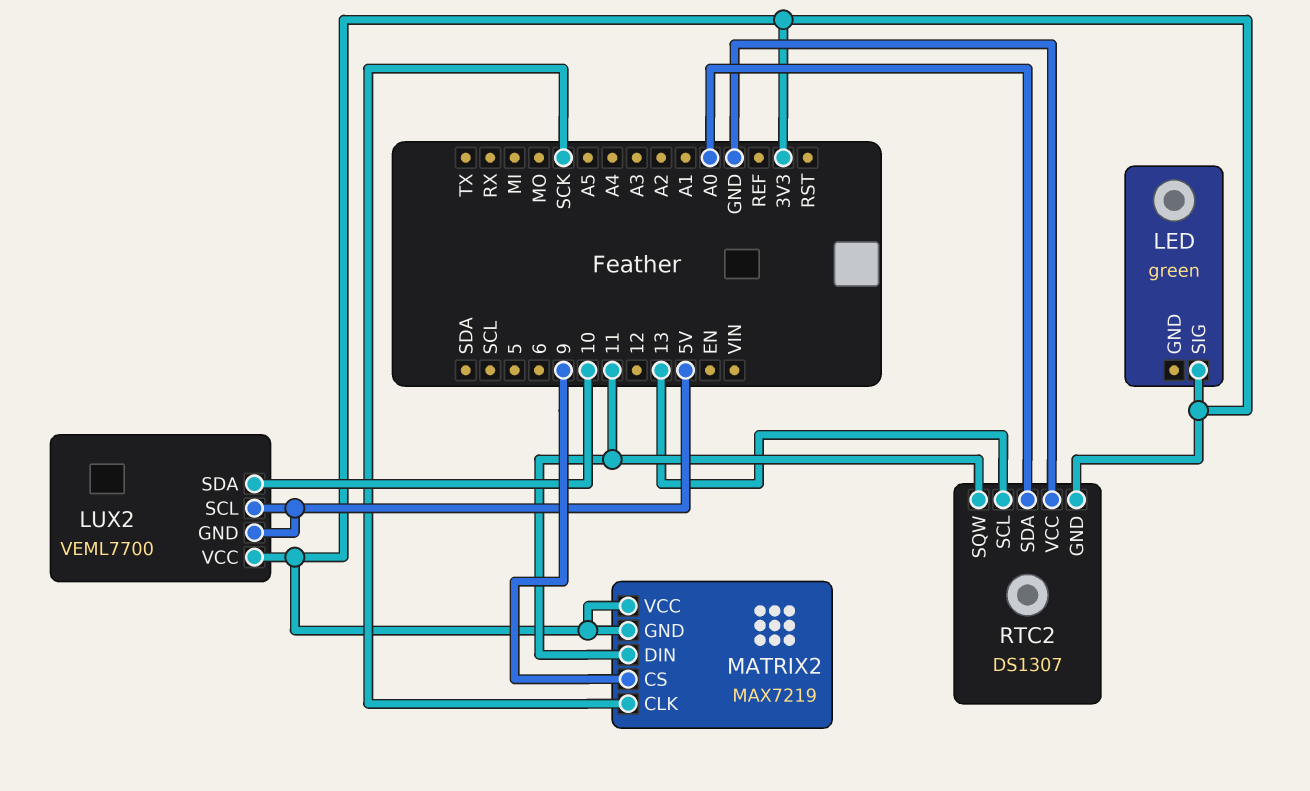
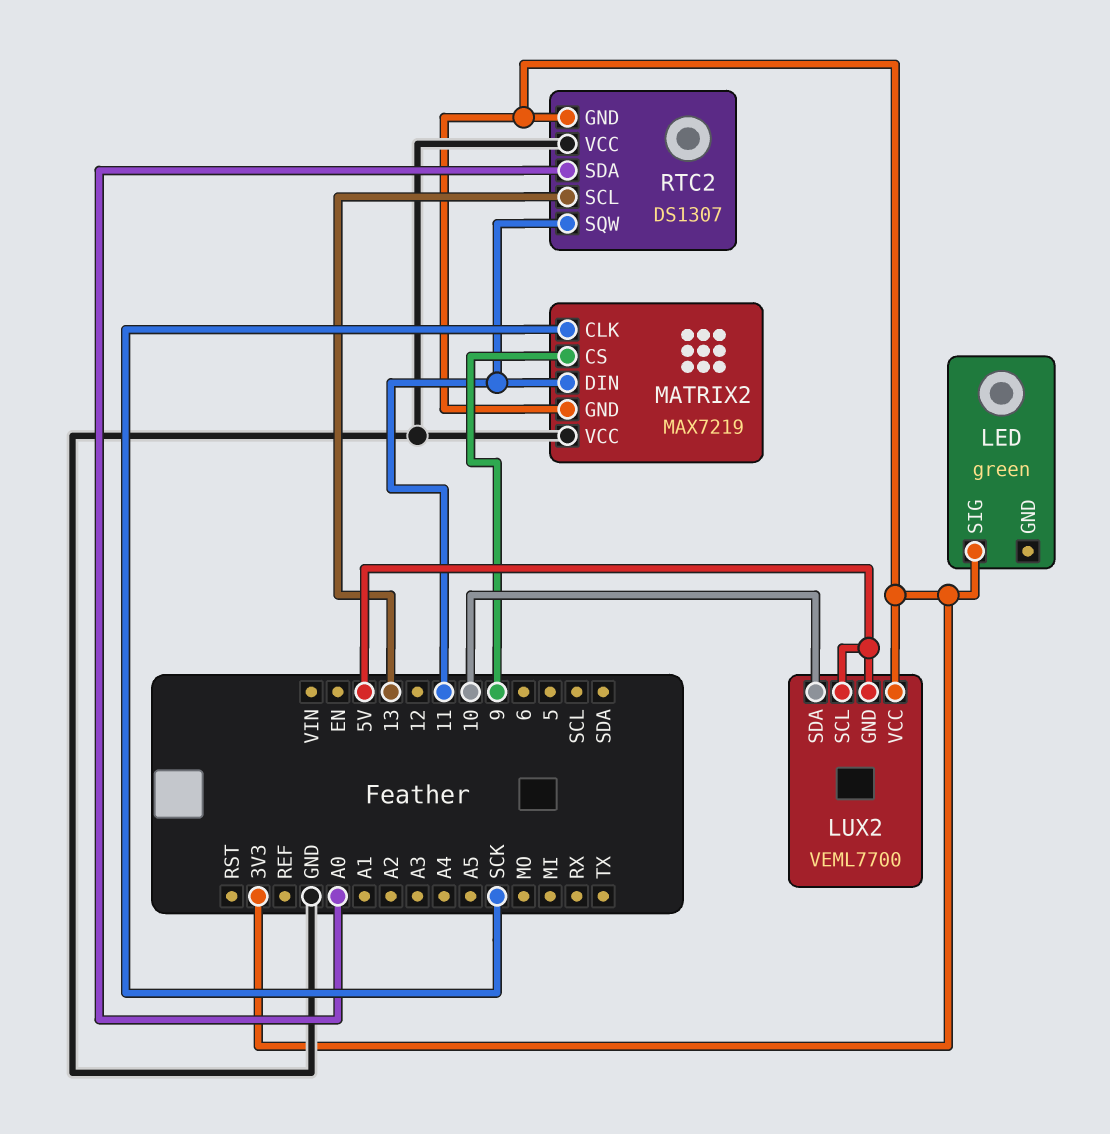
MATRIX2 pin VCC: 3V3 -> GND

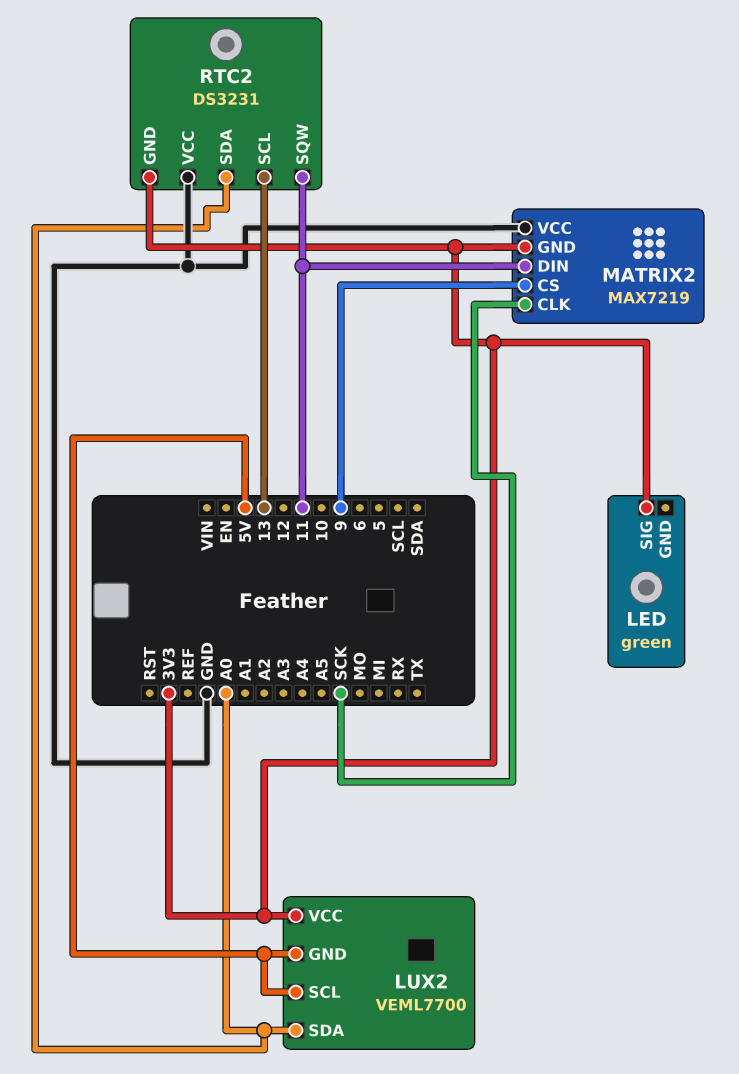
LUX2 pin SDA: 10 -> A0
RTC2: DS1307 -> DS3231

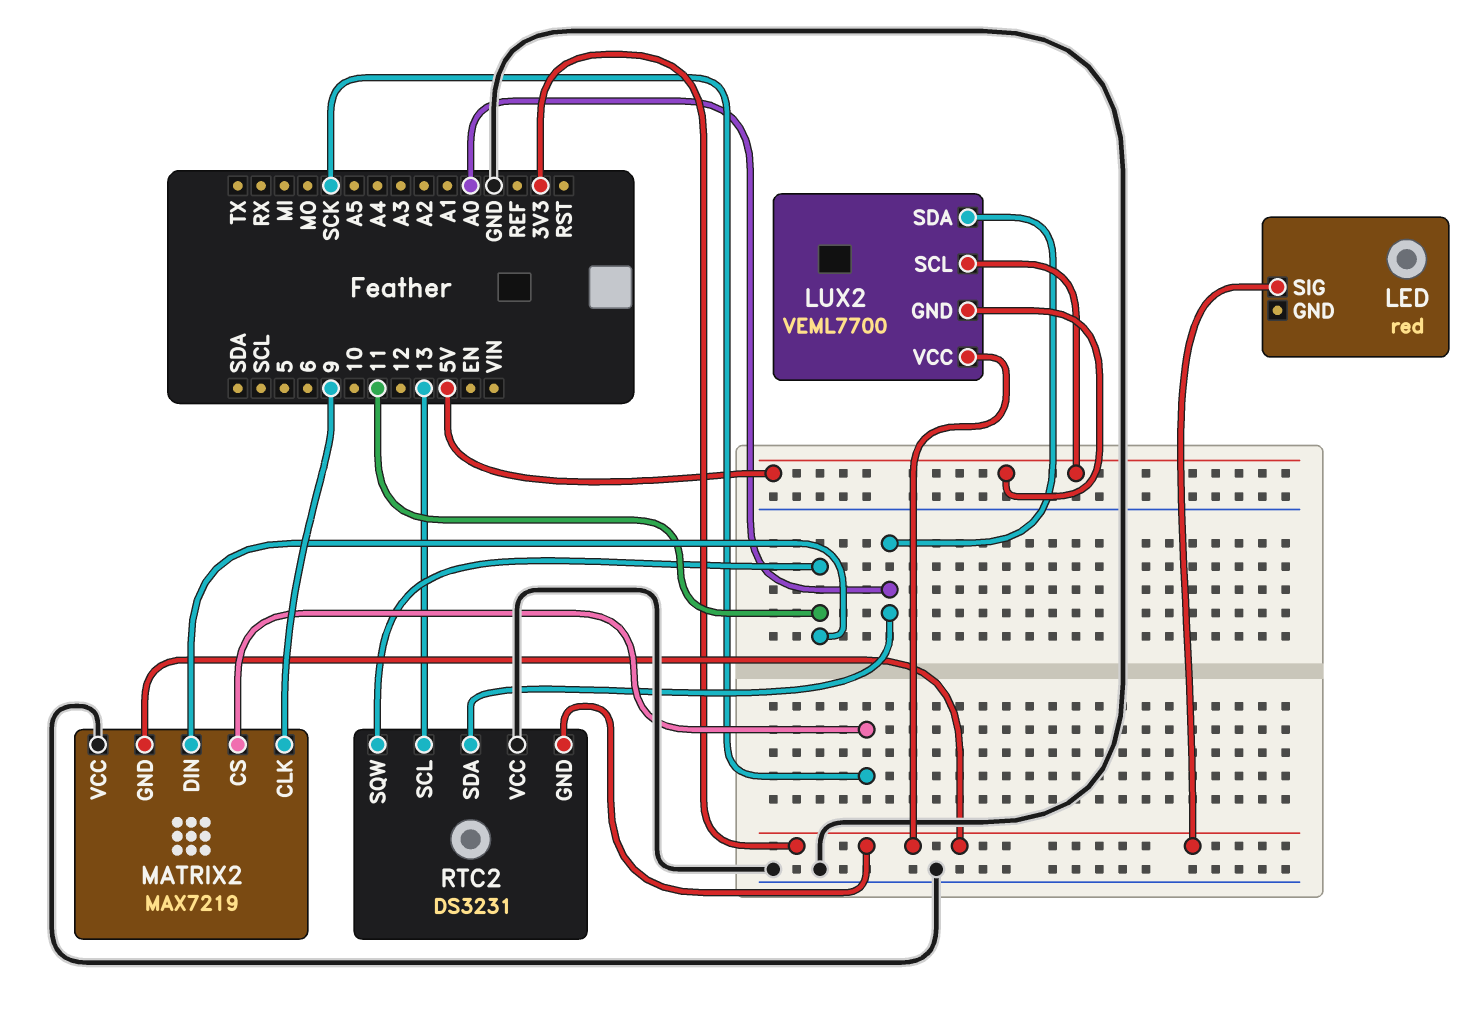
LED: green -> red
MATRIX2 pin CLK: SCK -> 9
MATRIX2 pin CS: 9 -> SCK

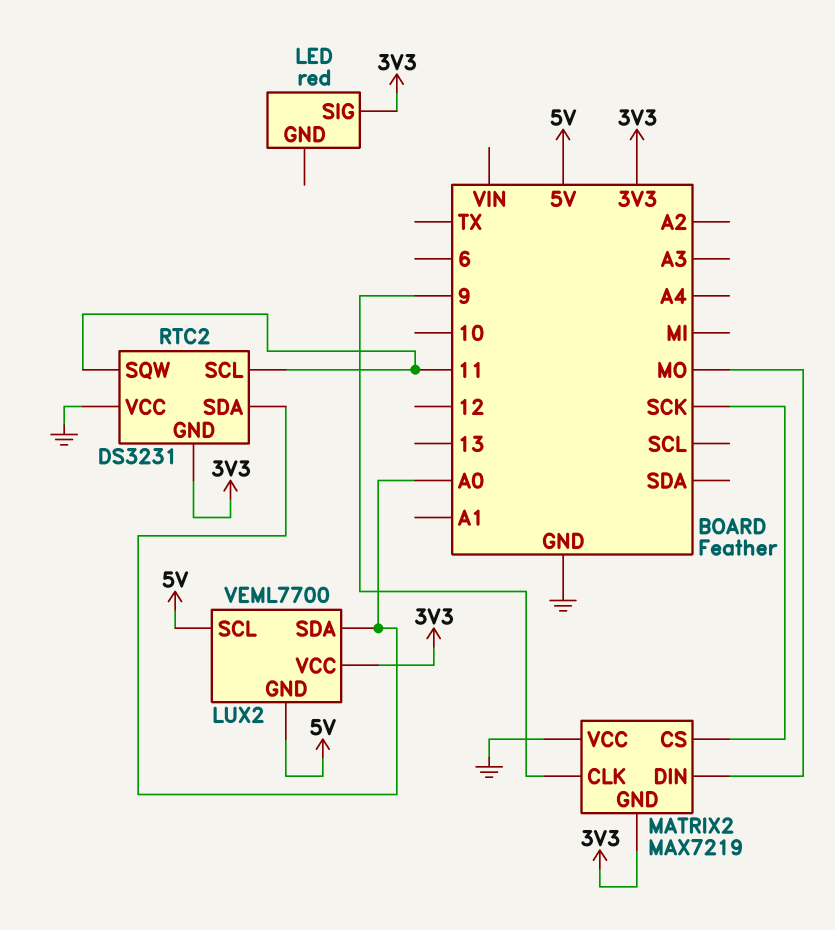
MATRIX2 pin DIN: 11 -> MO
RTC2 pin SCL: 13 -> 11

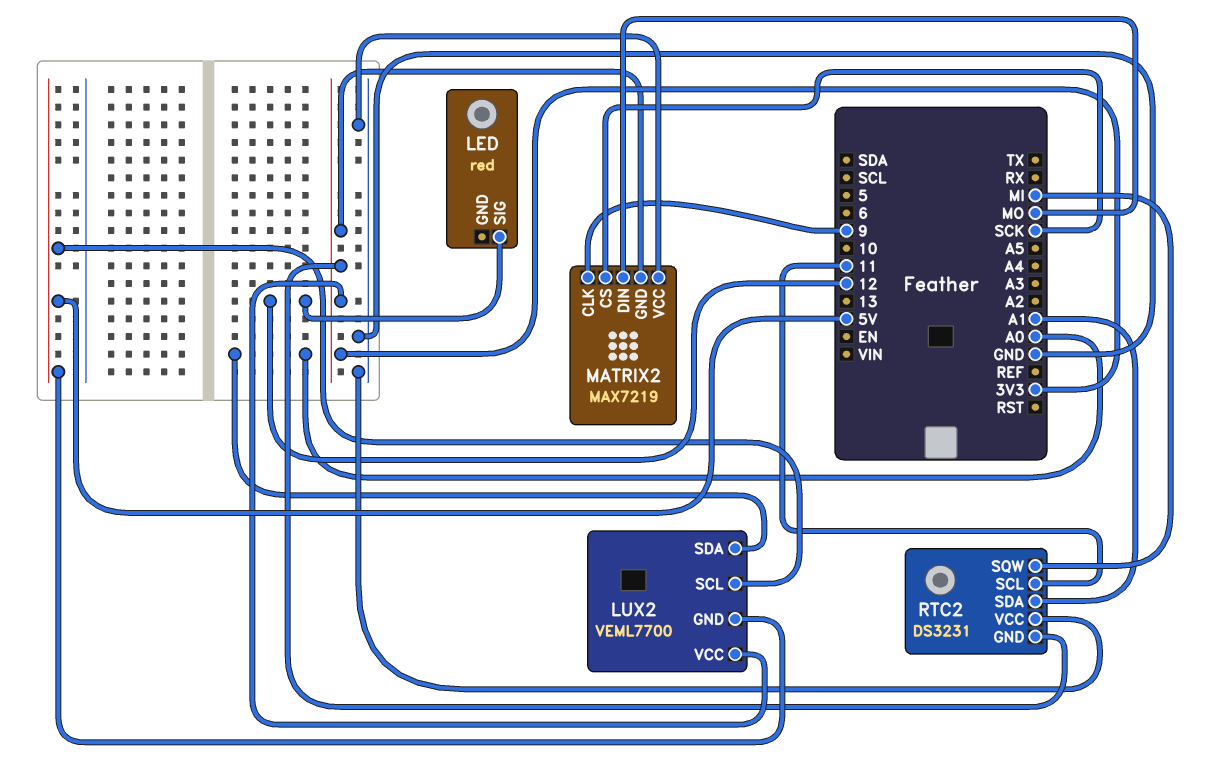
LED pin SIG: 3V3 -> 12
RTC2 pin SDA: A0 -> A1
RTC2 pin SQW: 11 -> MI

